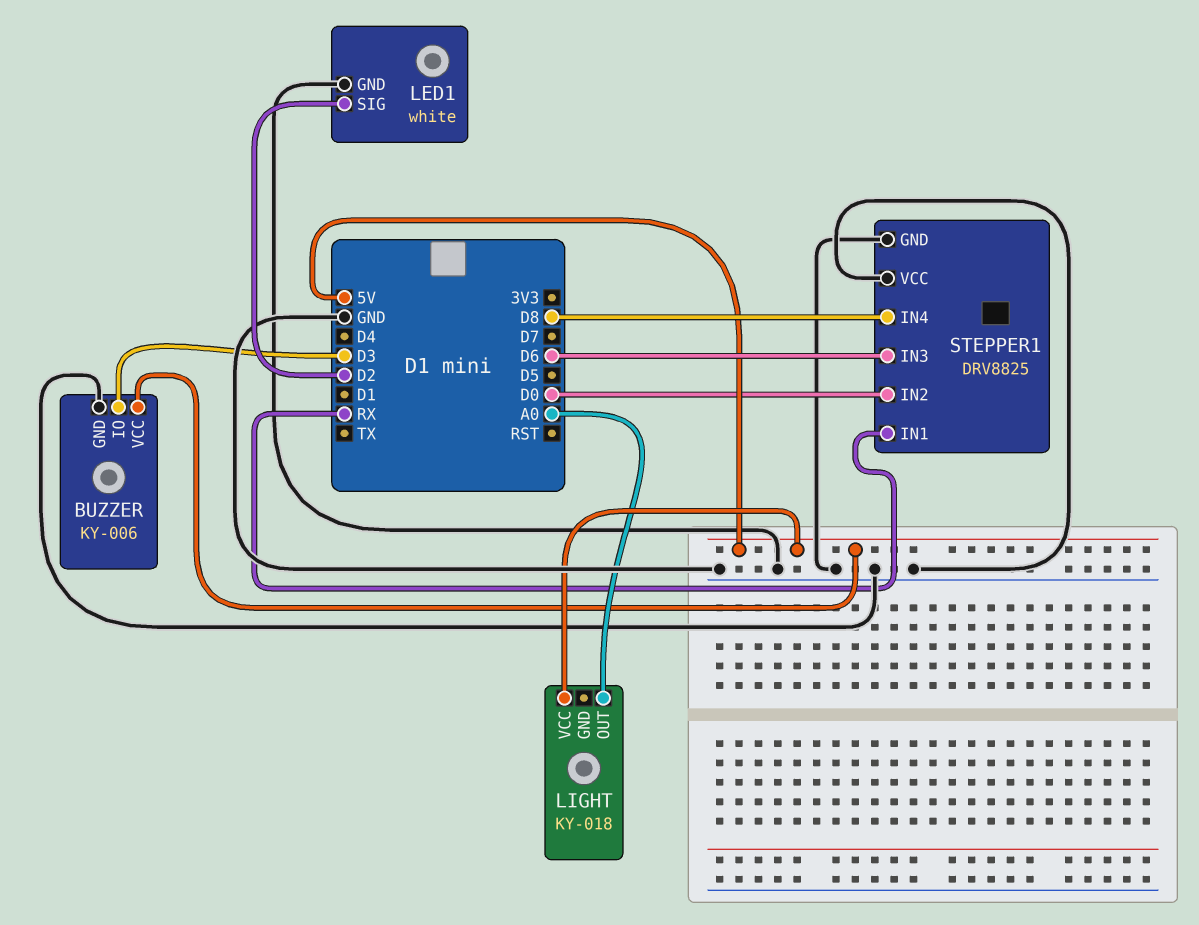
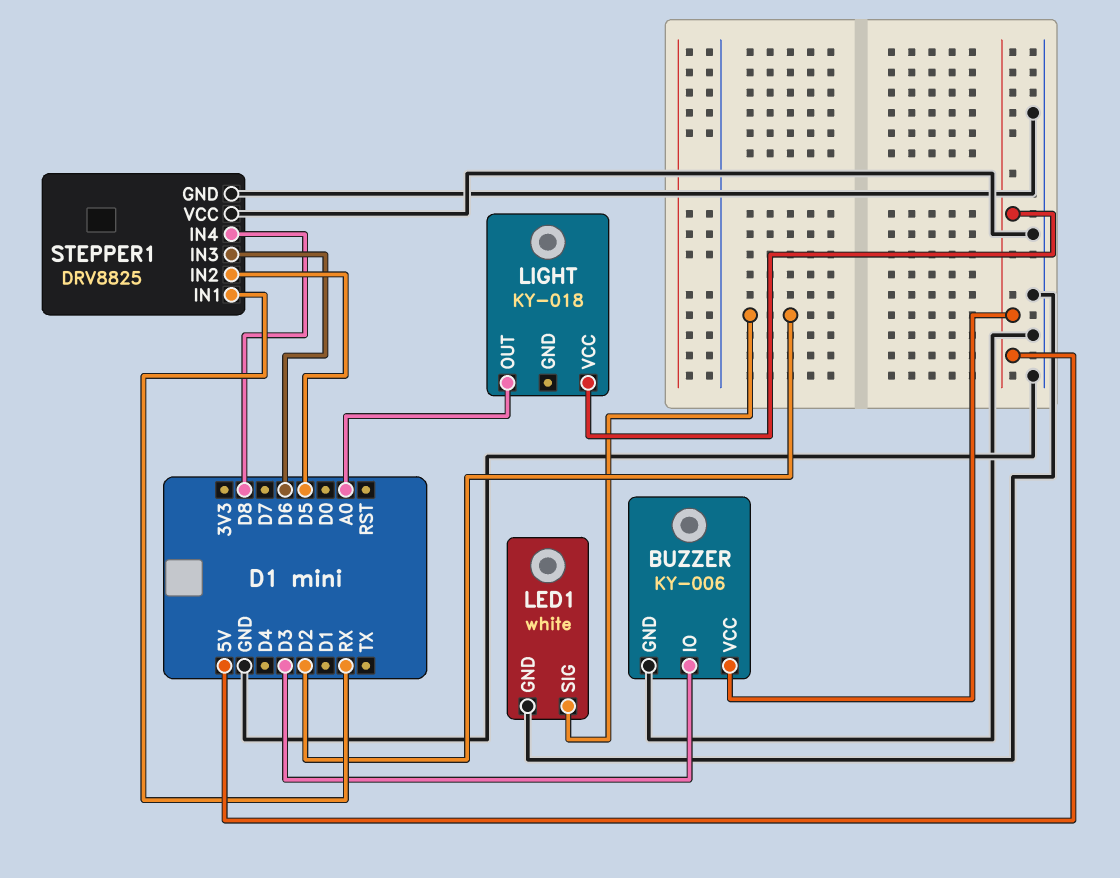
STEPPER1 pin IN2: D0 -> D5

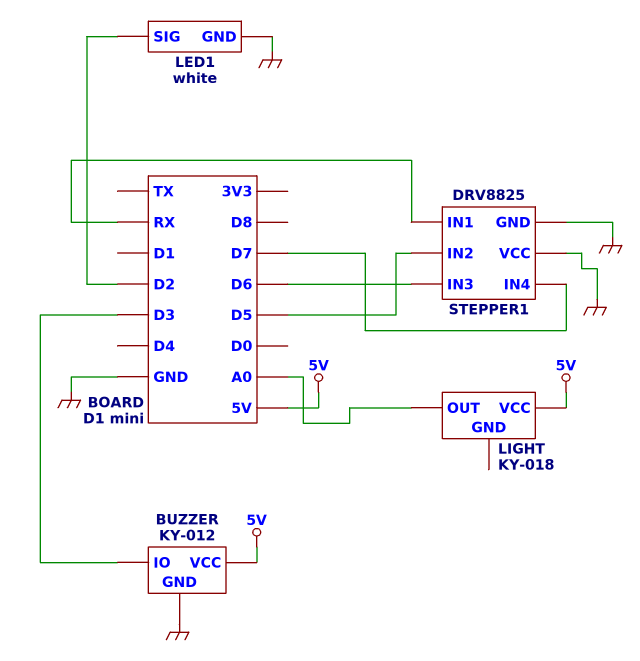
BUZZER: KY-006 -> KY-012
STEPPER1 pin IN4: D8 -> D7

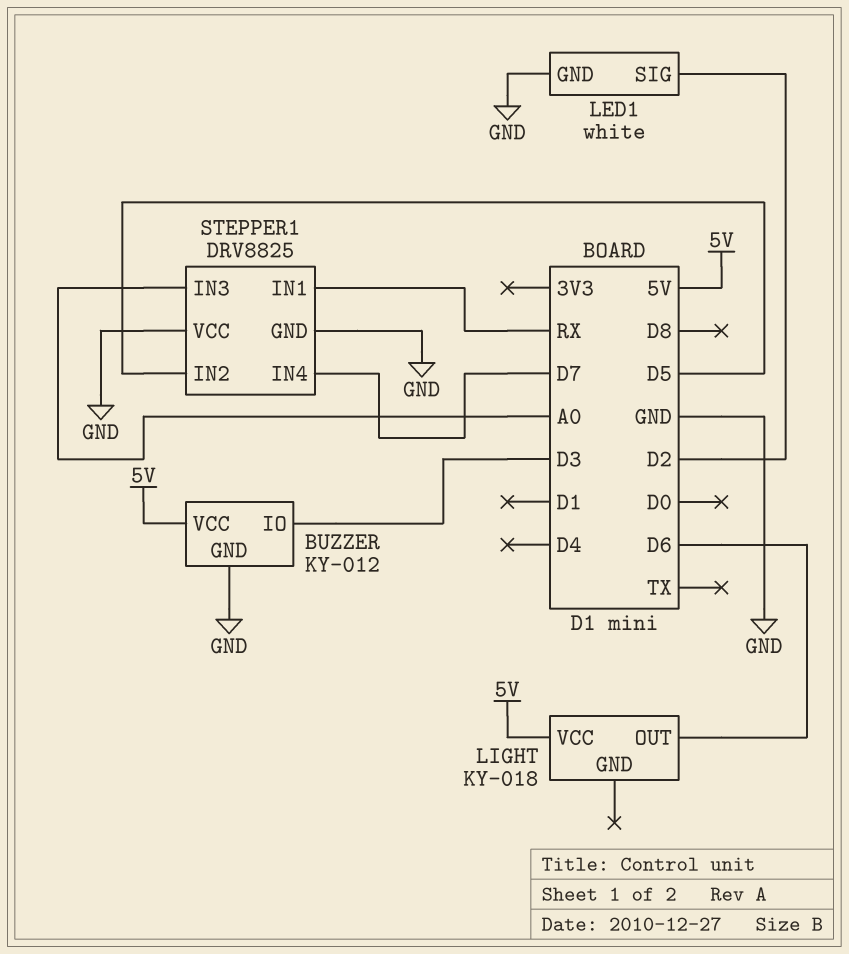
LIGHT pin OUT: A0 -> D6
STEPPER1 pin IN3: D6 -> A0

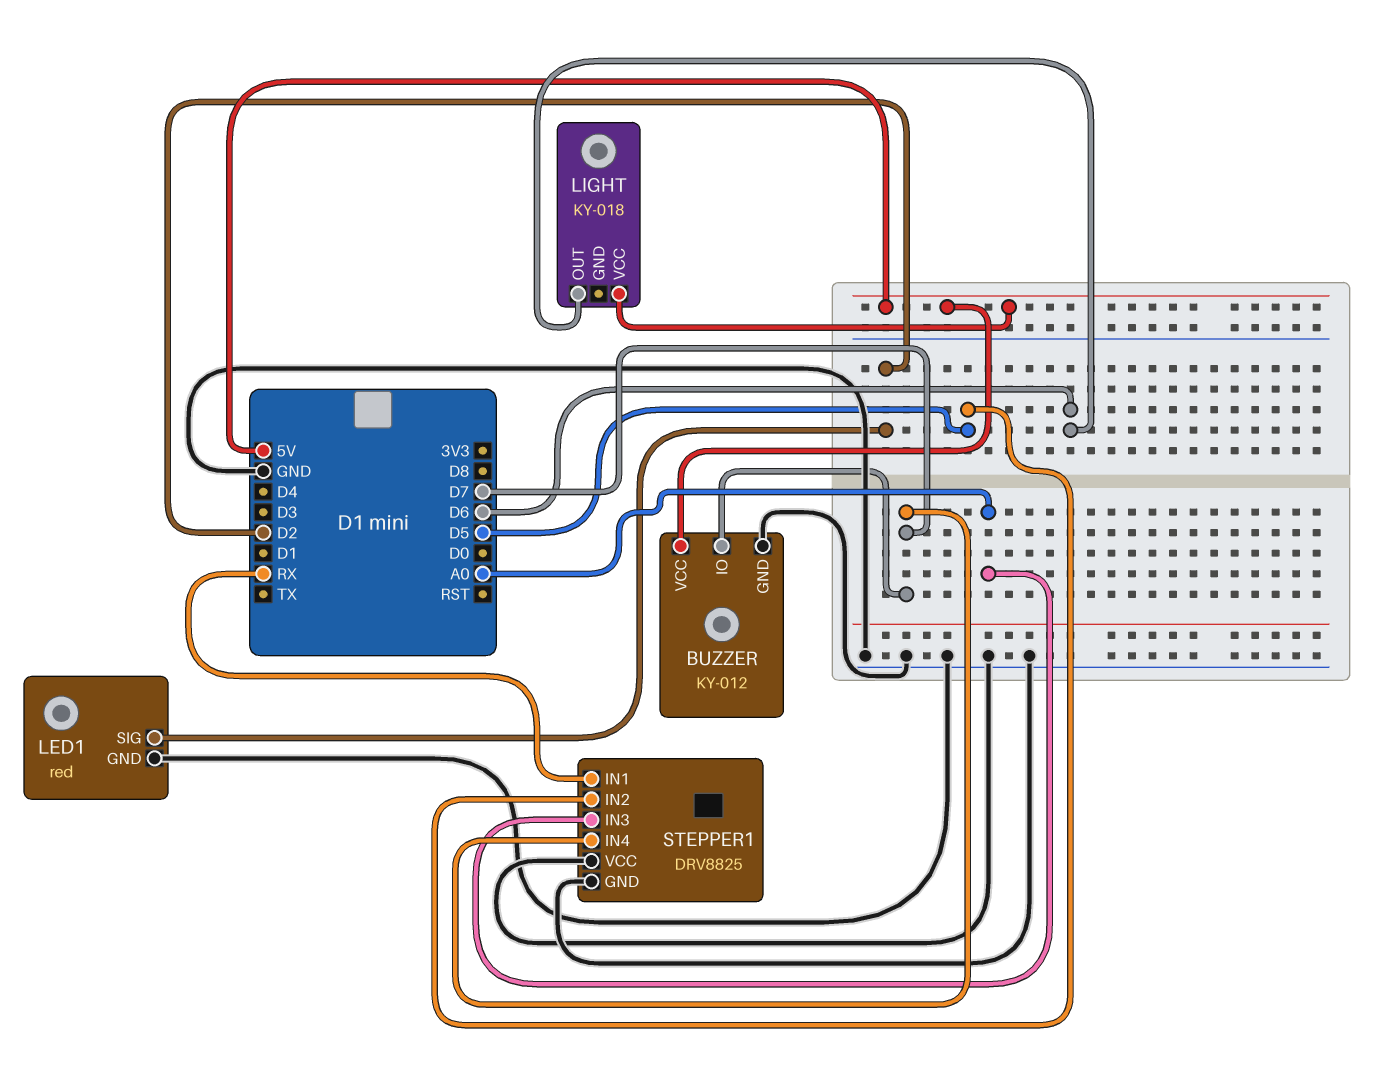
BUZZER pin IO: D3 -> D7
LED1: white -> red

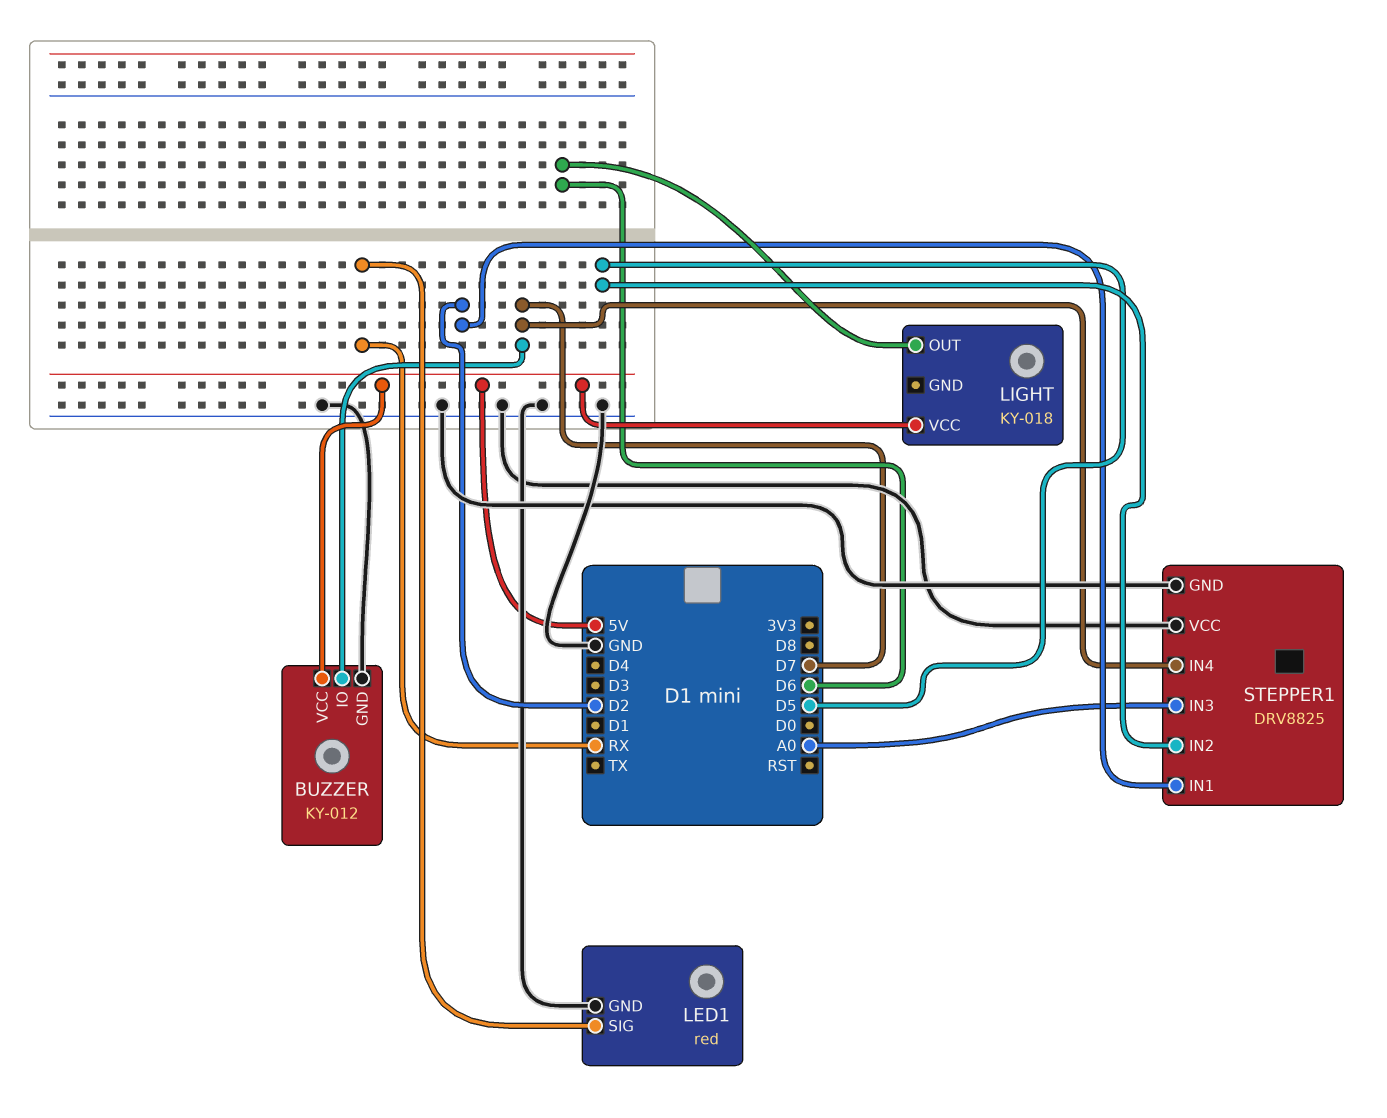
LED1 pin SIG: D2 -> RX
STEPPER1 pin IN1: RX -> D2

